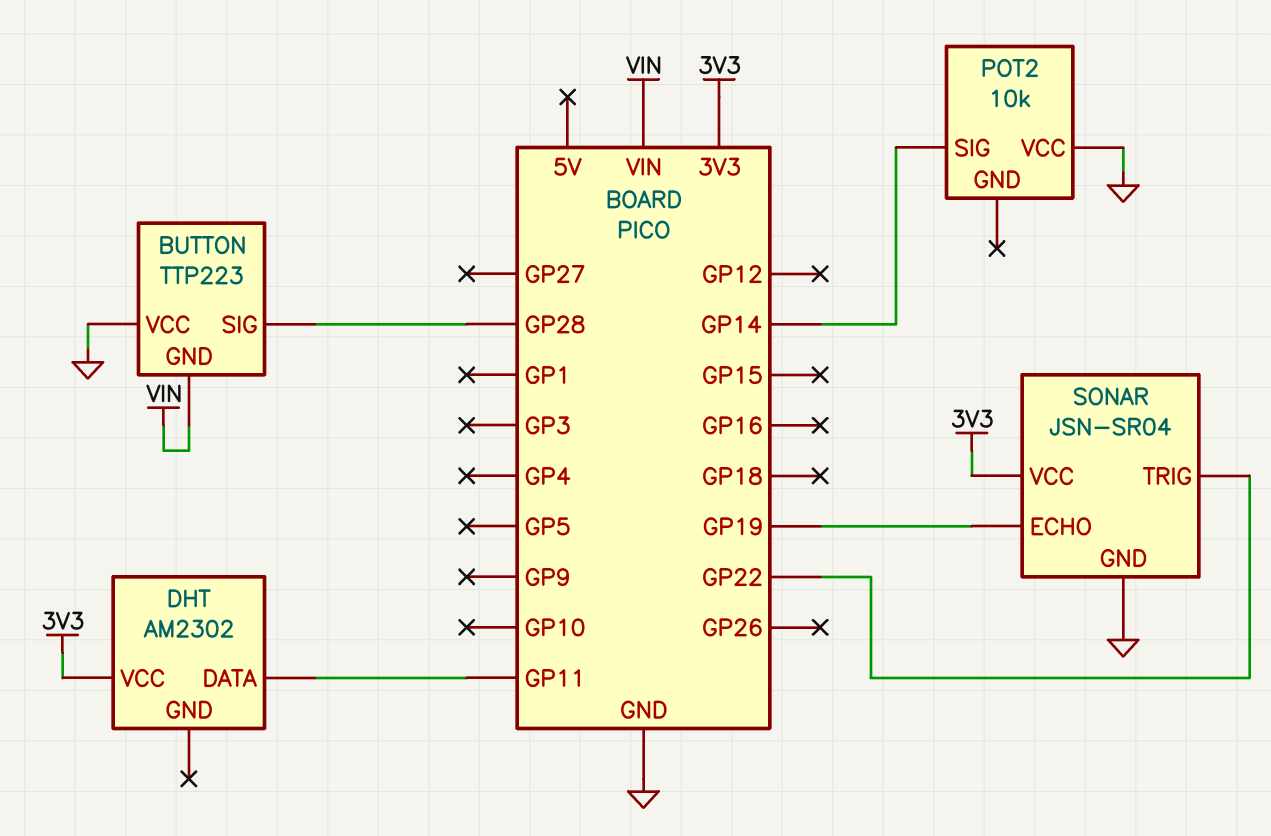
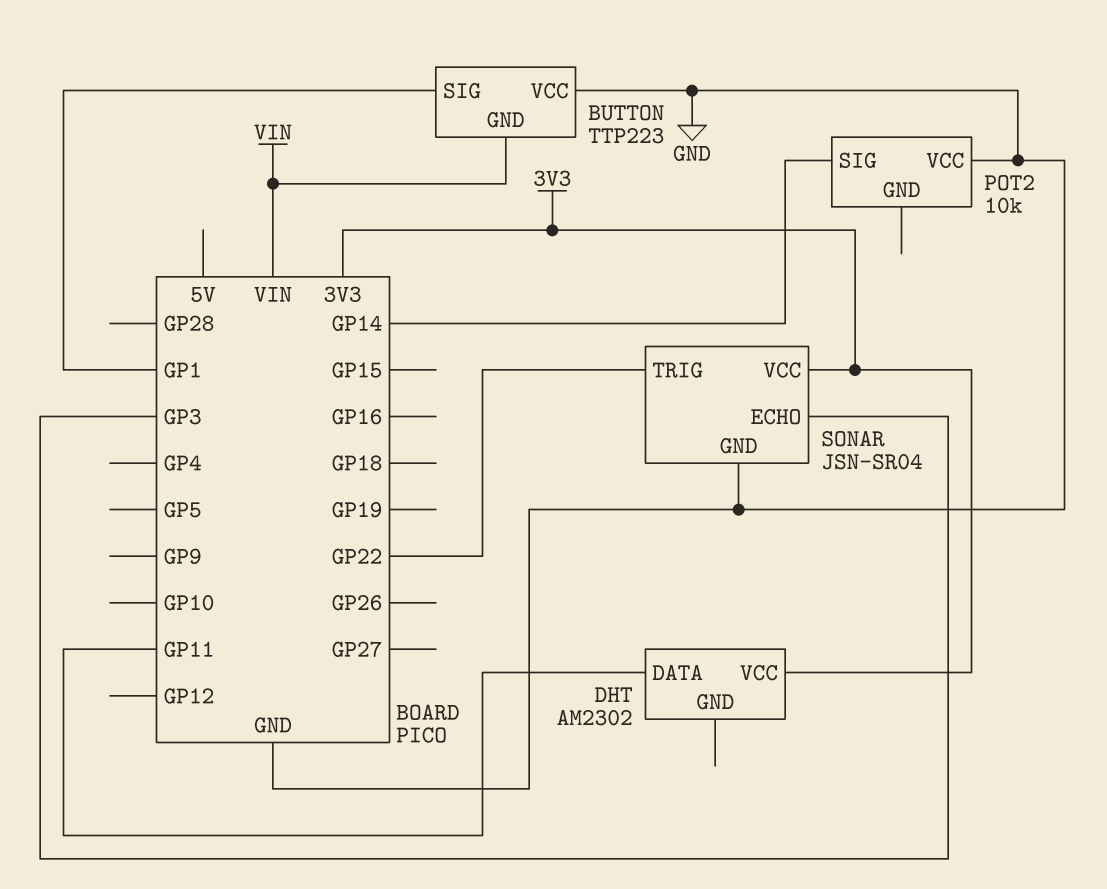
BUTTON pin SIG: GP28 -> GP1
SONAR pin ECHO: GP19 -> GP3

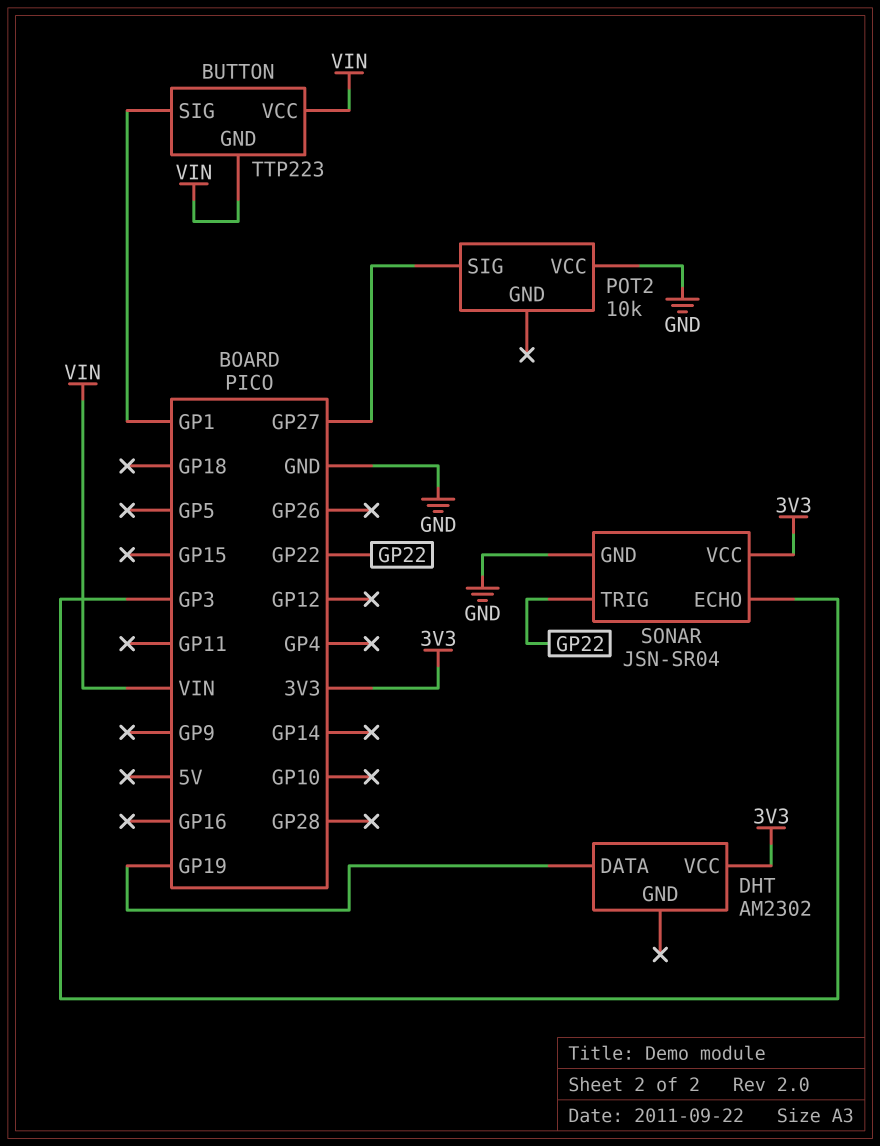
BUTTON pin VCC: GND -> VIN
DHT pin DATA: GP11 -> GP19
POT2 pin SIG: GP14 -> GP27

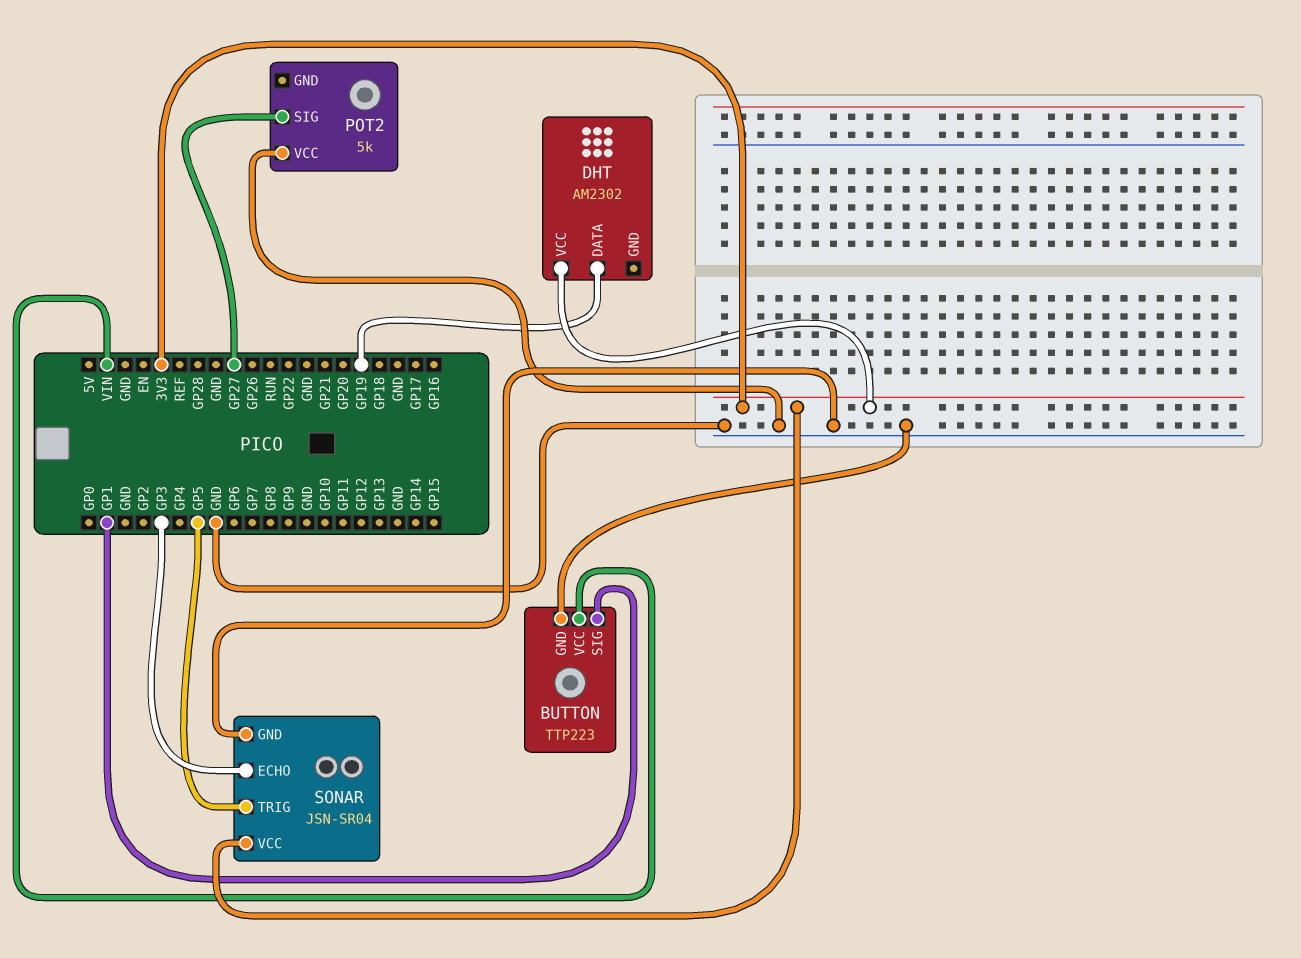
BUTTON pin GND: VIN -> GND
POT2: 10k -> 5k
SONAR pin TRIG: GP22 -> GP5

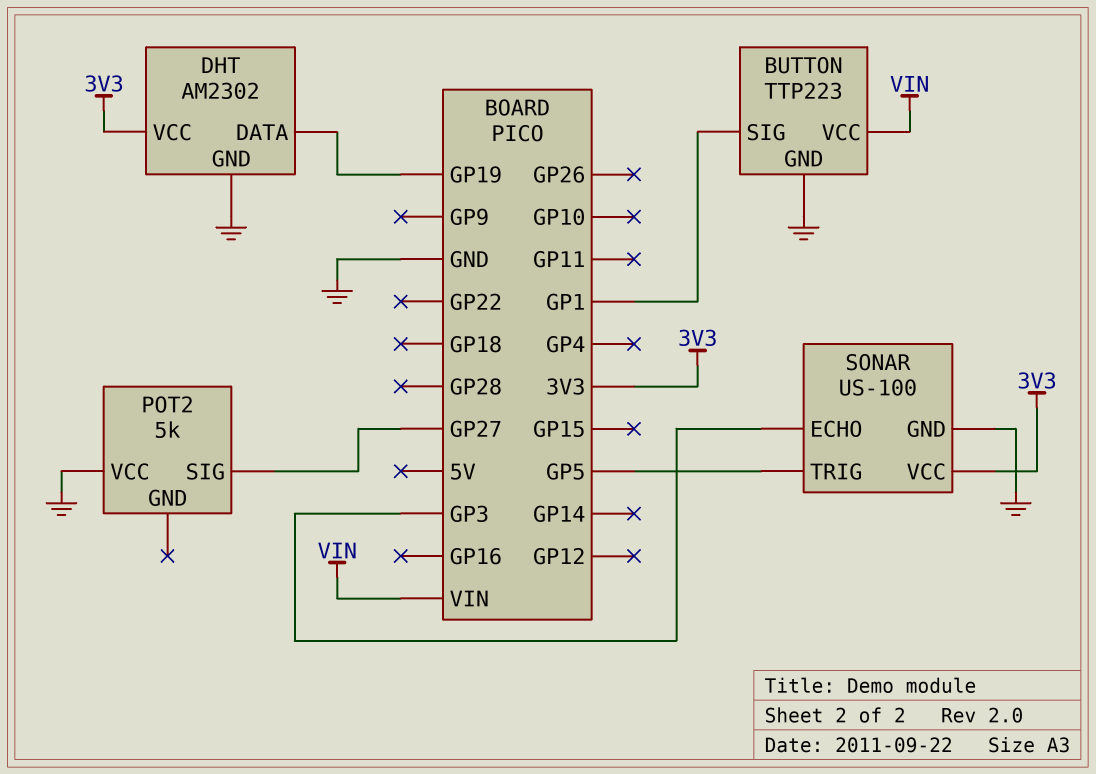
DHT pin GND: none -> GND
SONAR: JSN-SR04 -> US-100

